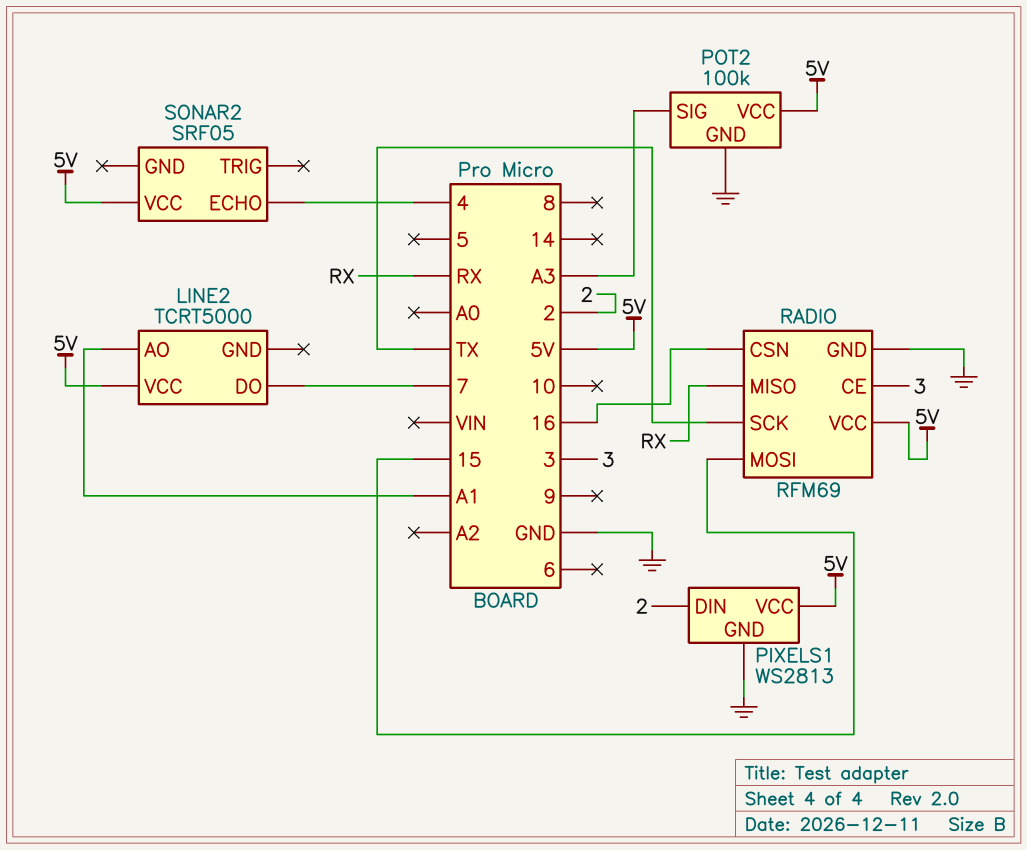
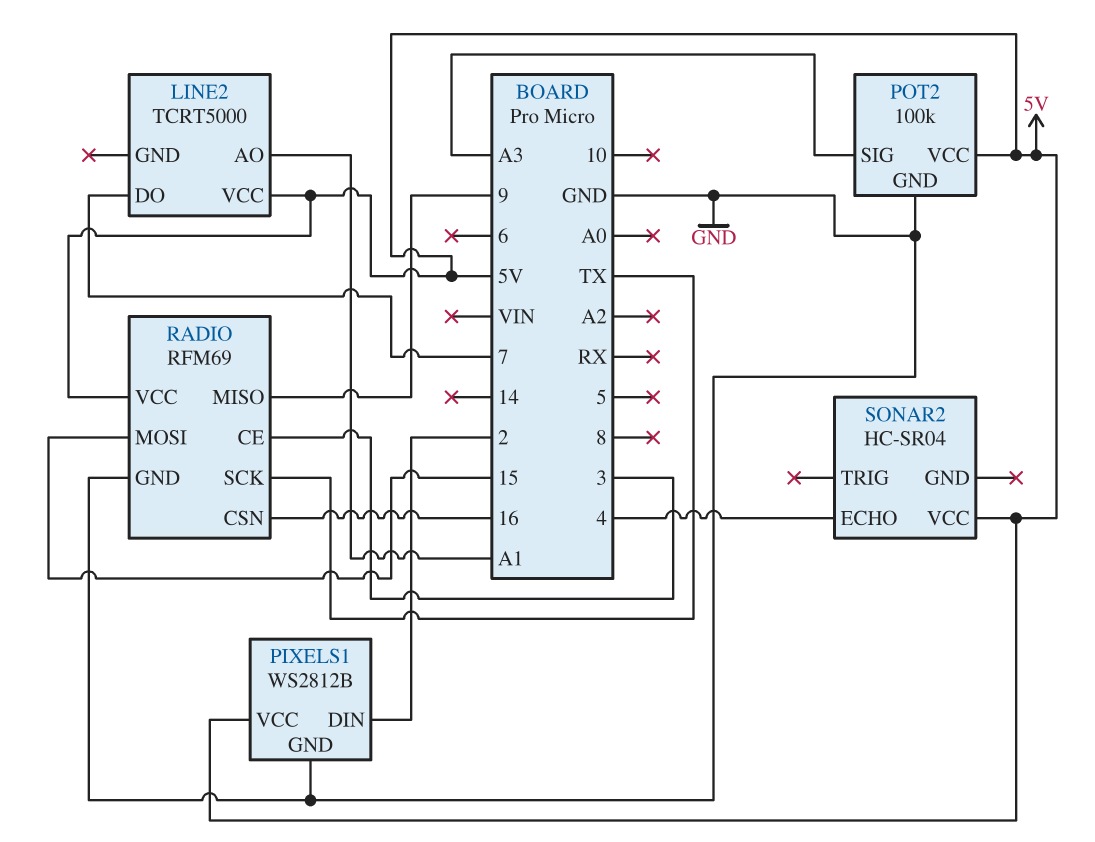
PIXELS1: WS2813 -> WS2812B
RADIO pin MISO: RX -> 9
SONAR2: SRF05 -> HC-SR04

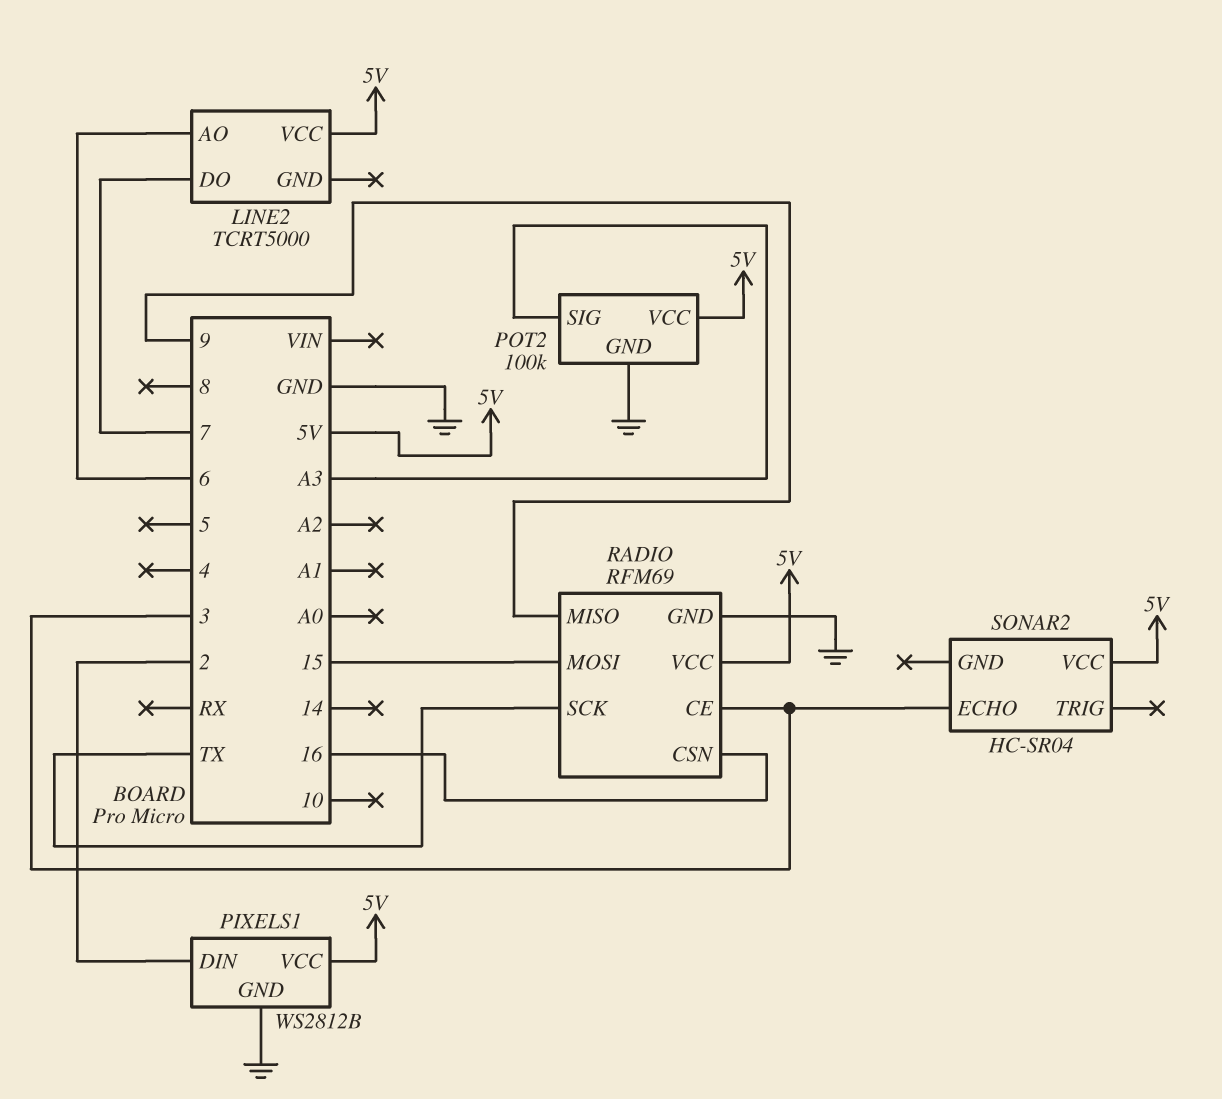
LINE2 pin AO: A1 -> 6
SONAR2 pin ECHO: 4 -> 3

